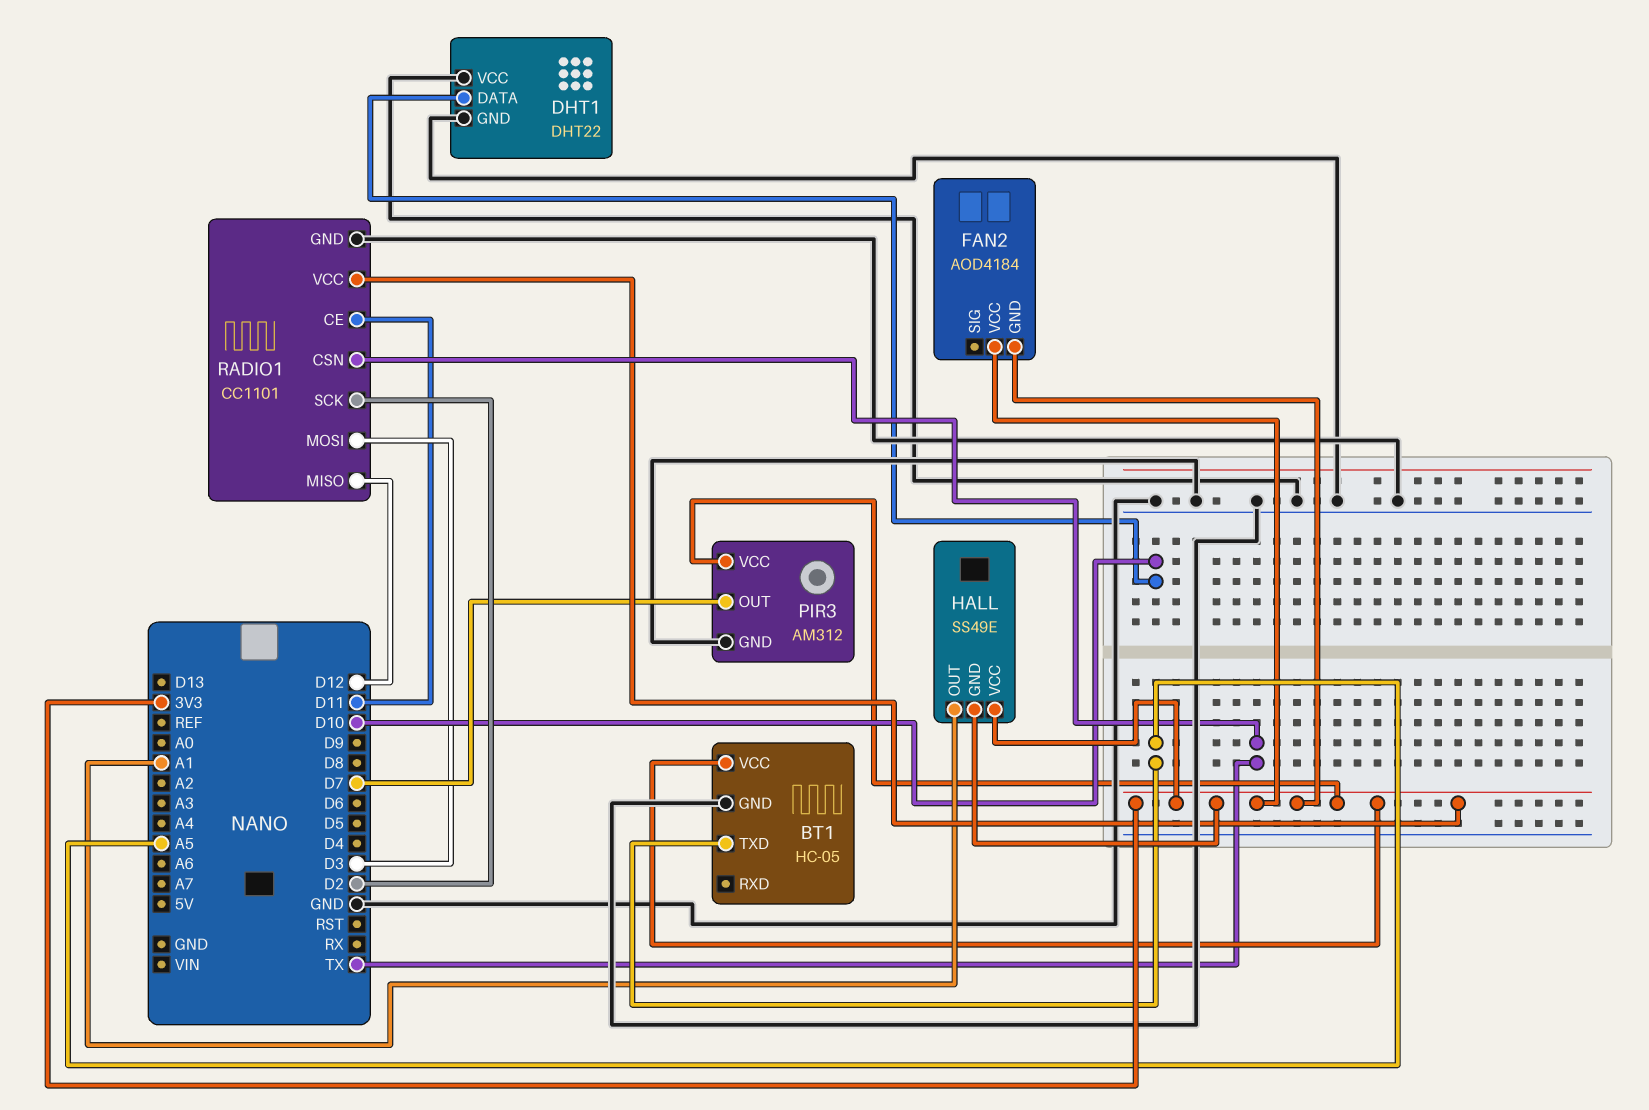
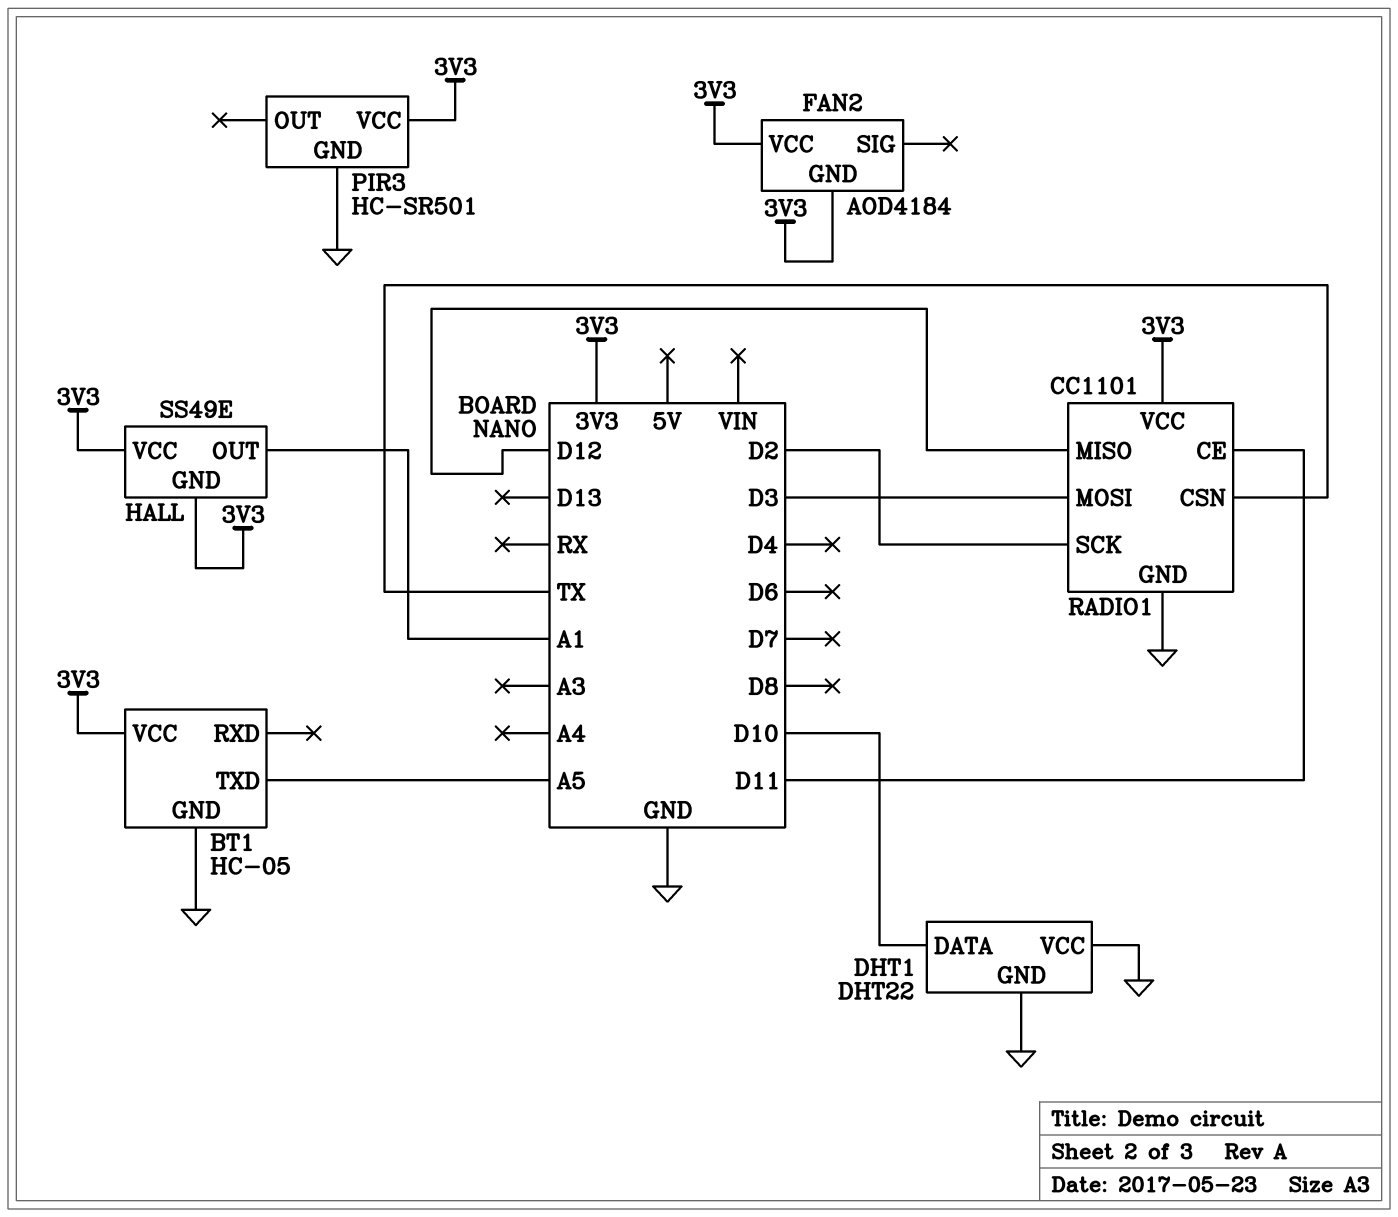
PIR3: AM312 -> HC-SR501
PIR3 pin OUT: D7 -> none

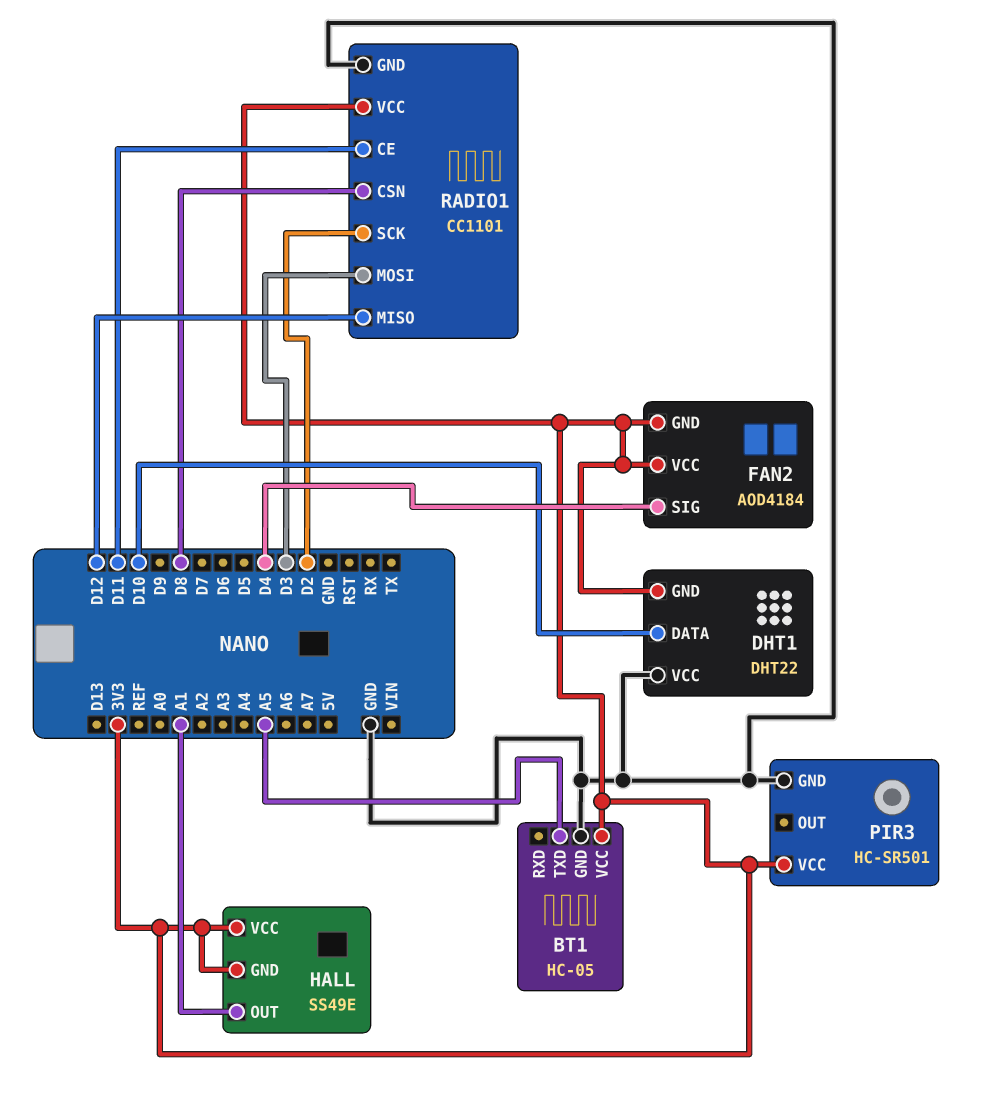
DHT1 pin GND: GND -> 3V3
FAN2 pin SIG: none -> D4
RADIO1 pin CSN: TX -> D8

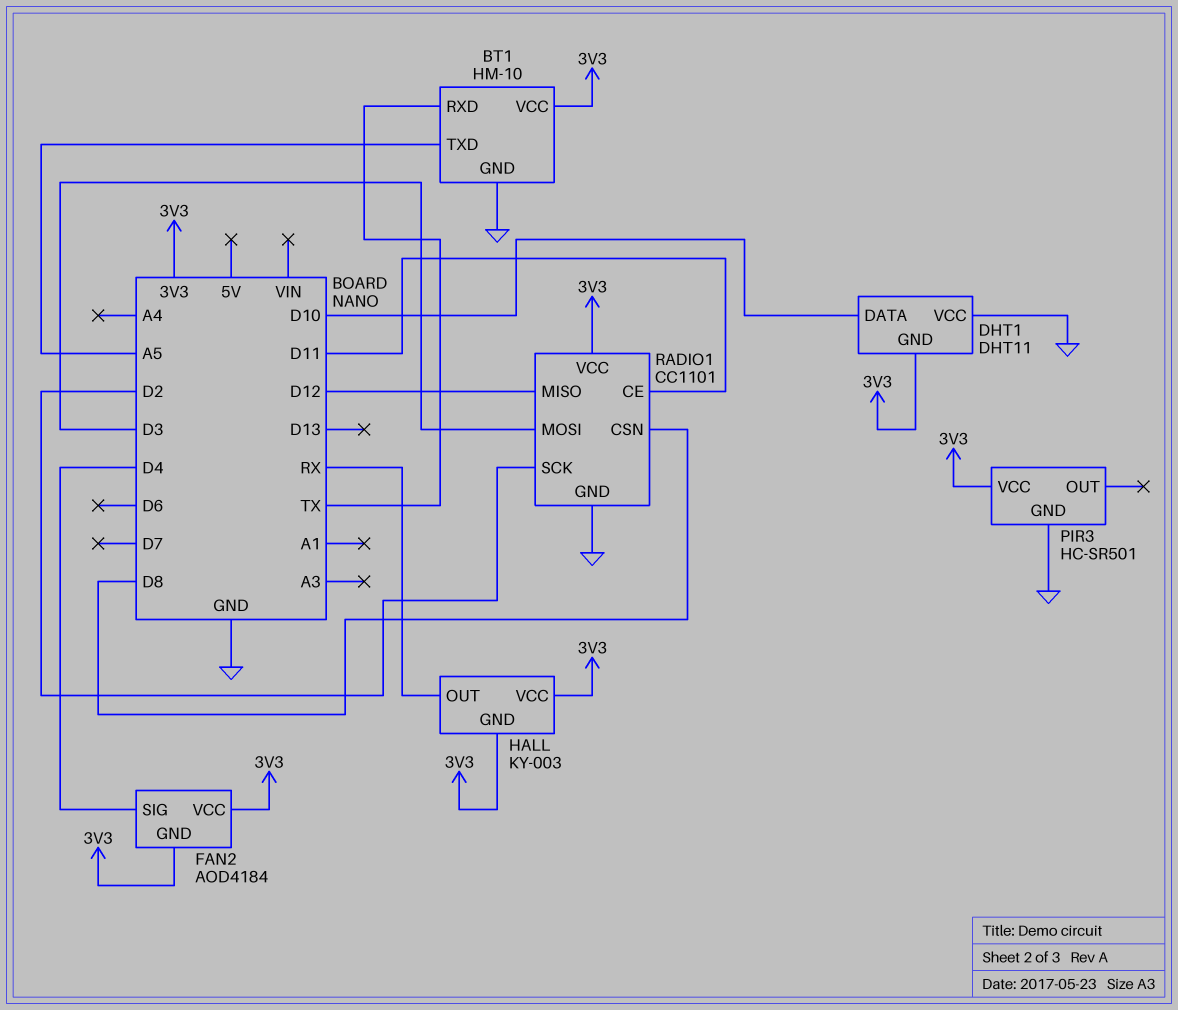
BT1: HC-05 -> HM-10
BT1 pin RXD: none -> TX
DHT1: DHT22 -> DHT11
HALL: SS49E -> KY-003
HALL pin OUT: A1 -> RX

